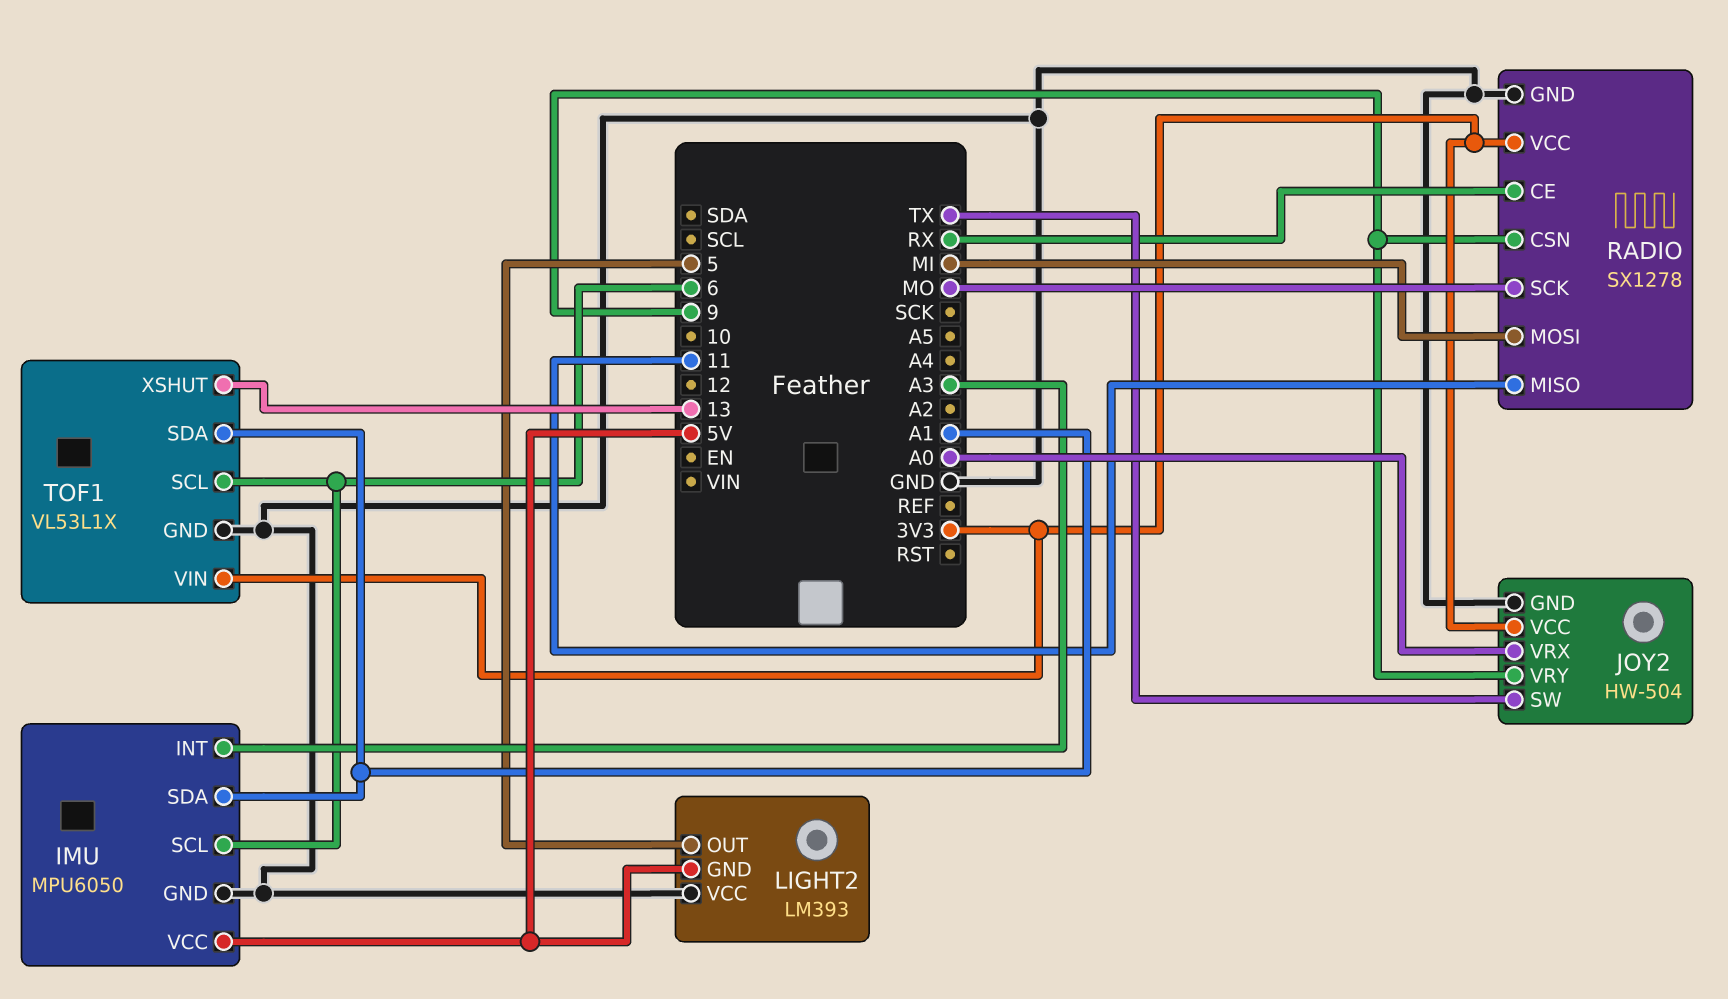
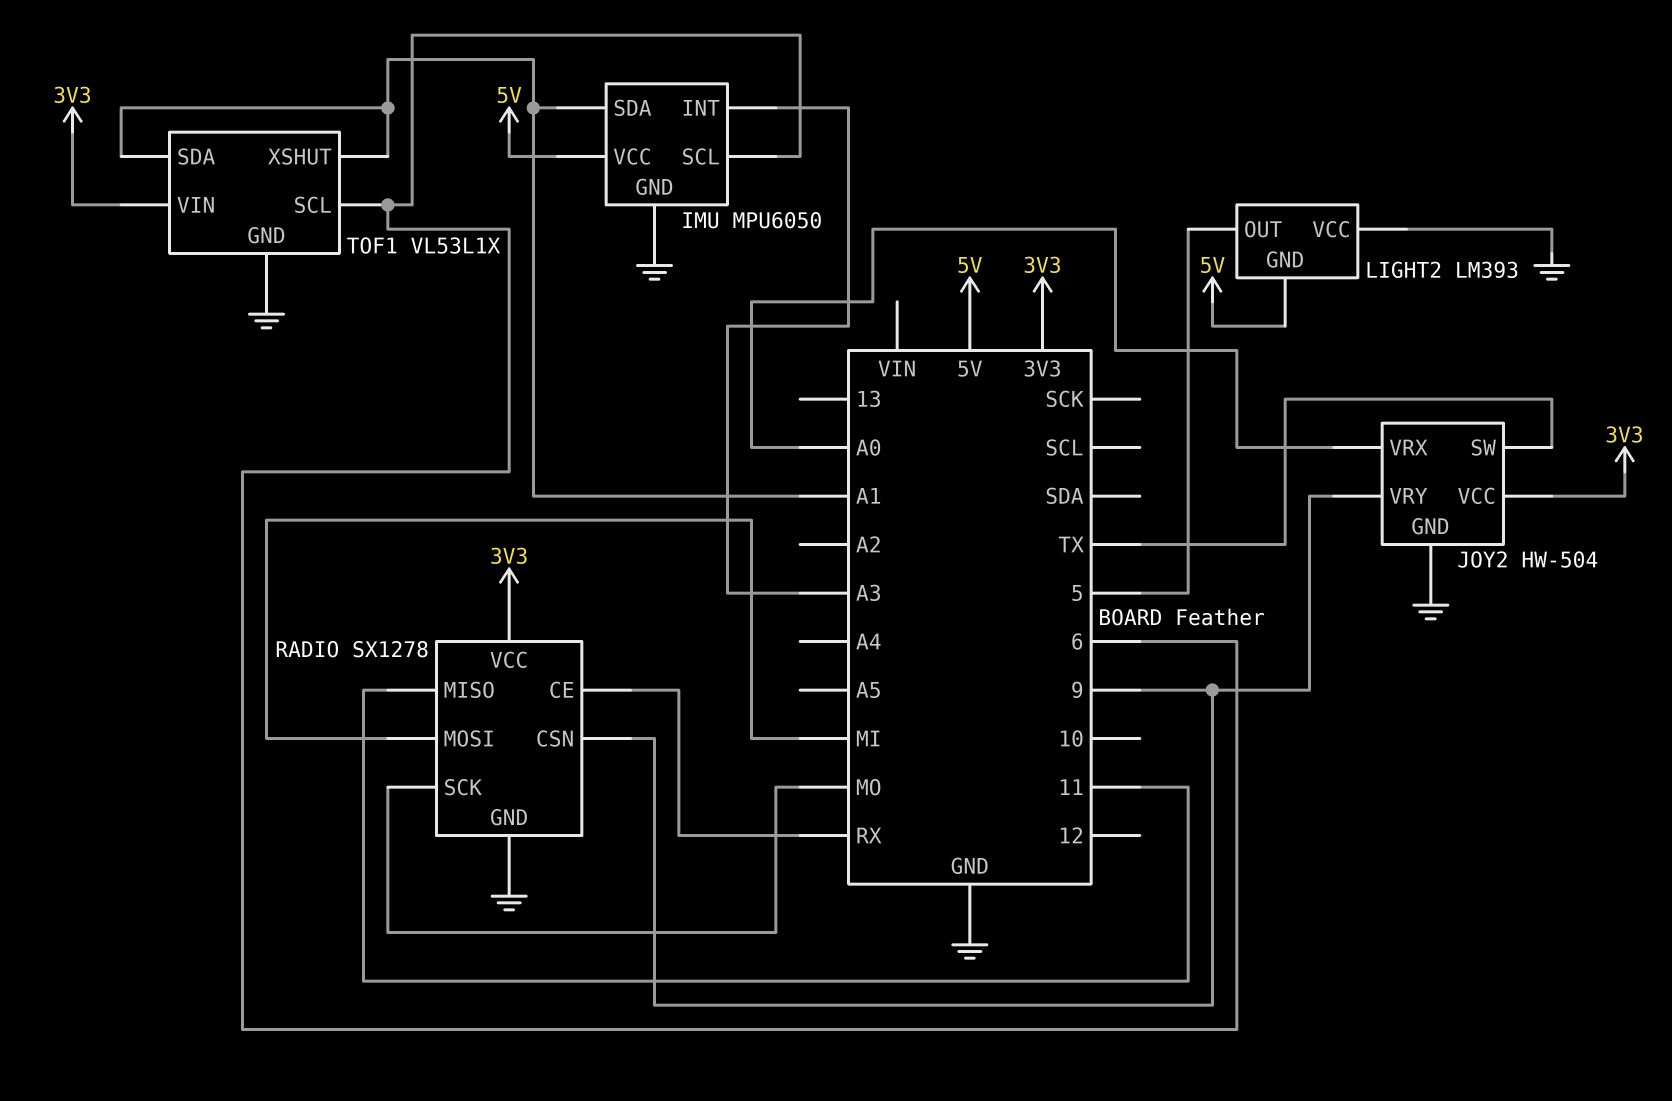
TOF1 pin XSHUT: 13 -> A1

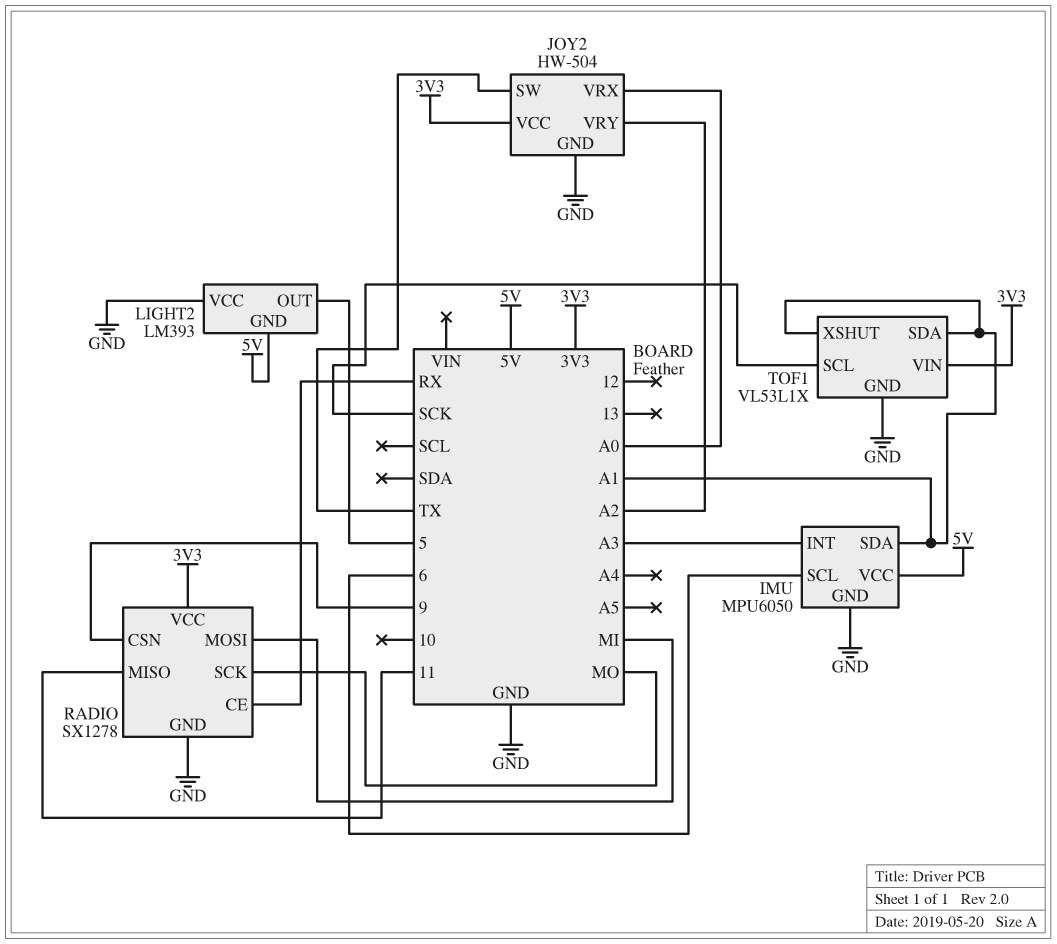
JOY2 pin VRY: 9 -> A2
TOF1 pin SCL: 6 -> SCK

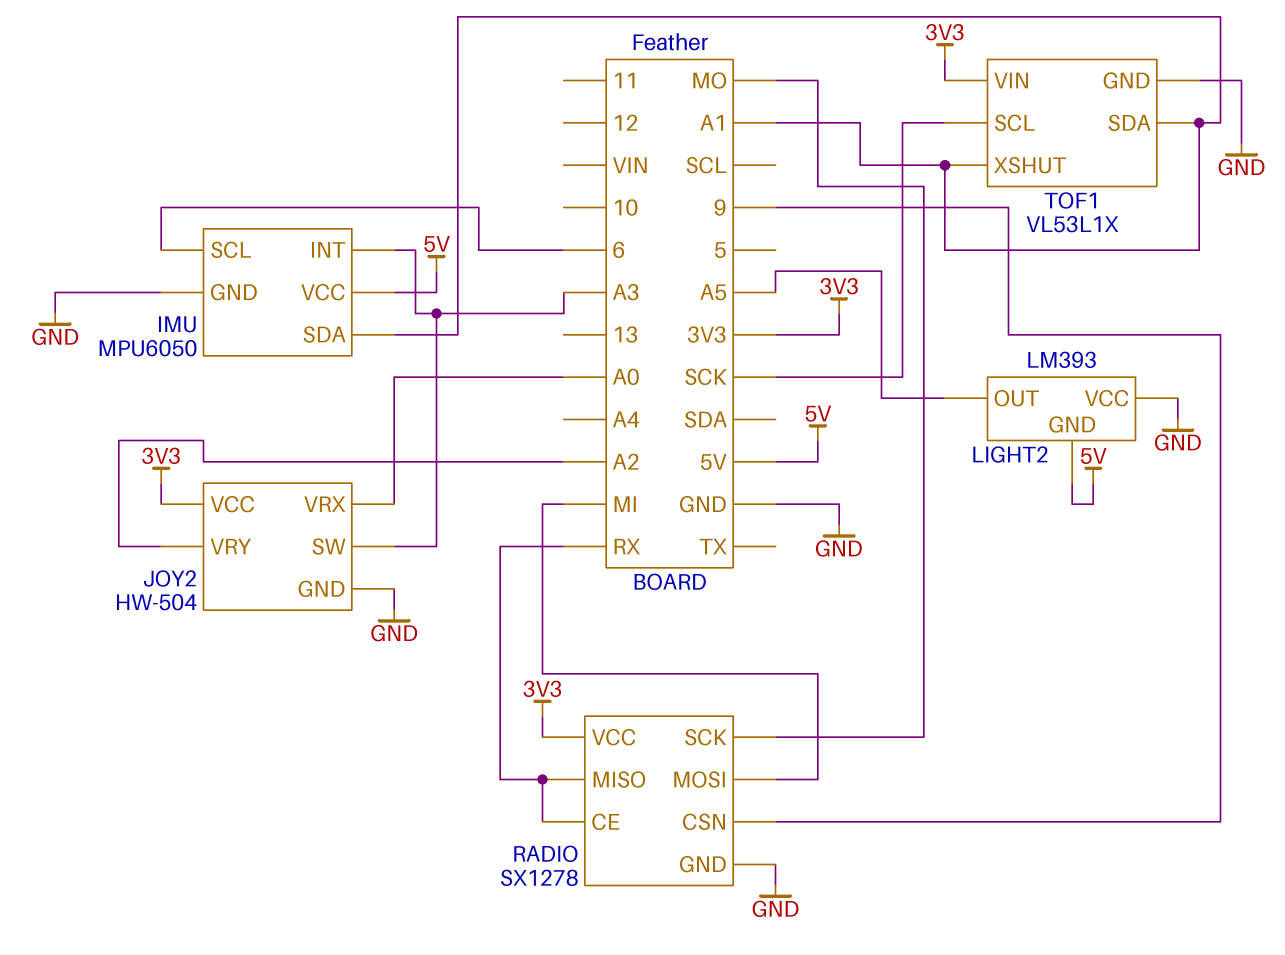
JOY2 pin SW: TX -> A3
LIGHT2 pin OUT: 5 -> A5
RADIO pin MISO: 11 -> RX

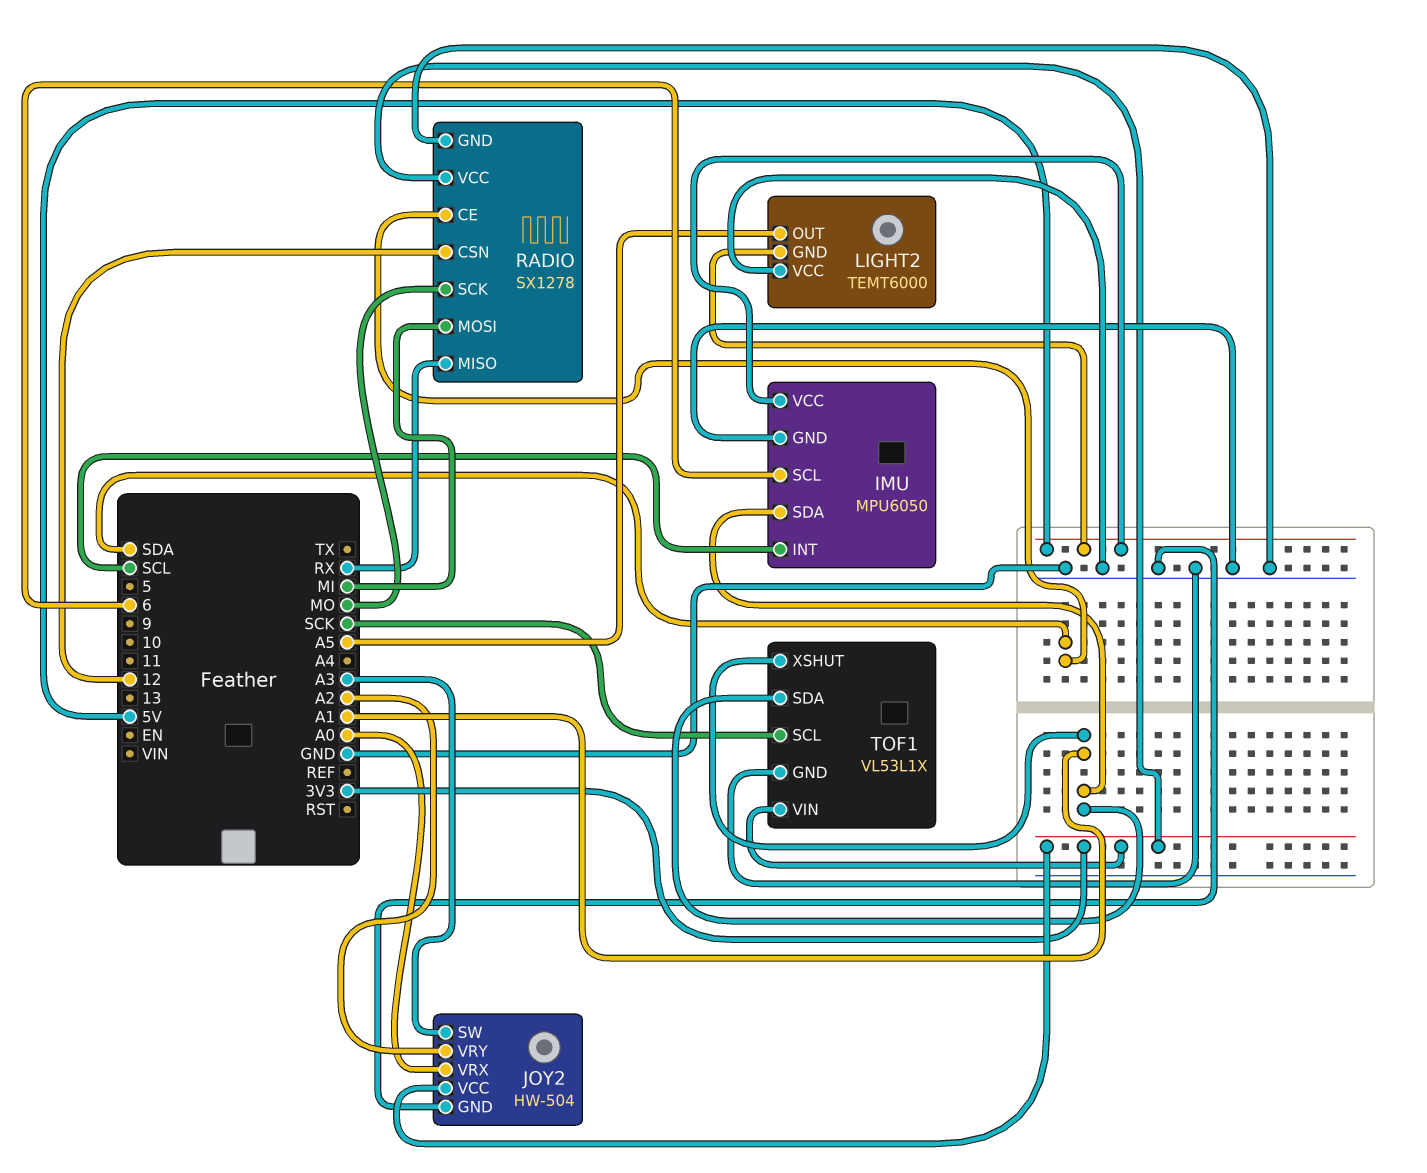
IMU pin INT: A3 -> SCL
LIGHT2: LM393 -> TEMT6000
RADIO pin CE: RX -> SDA
RADIO pin CSN: 9 -> 12

